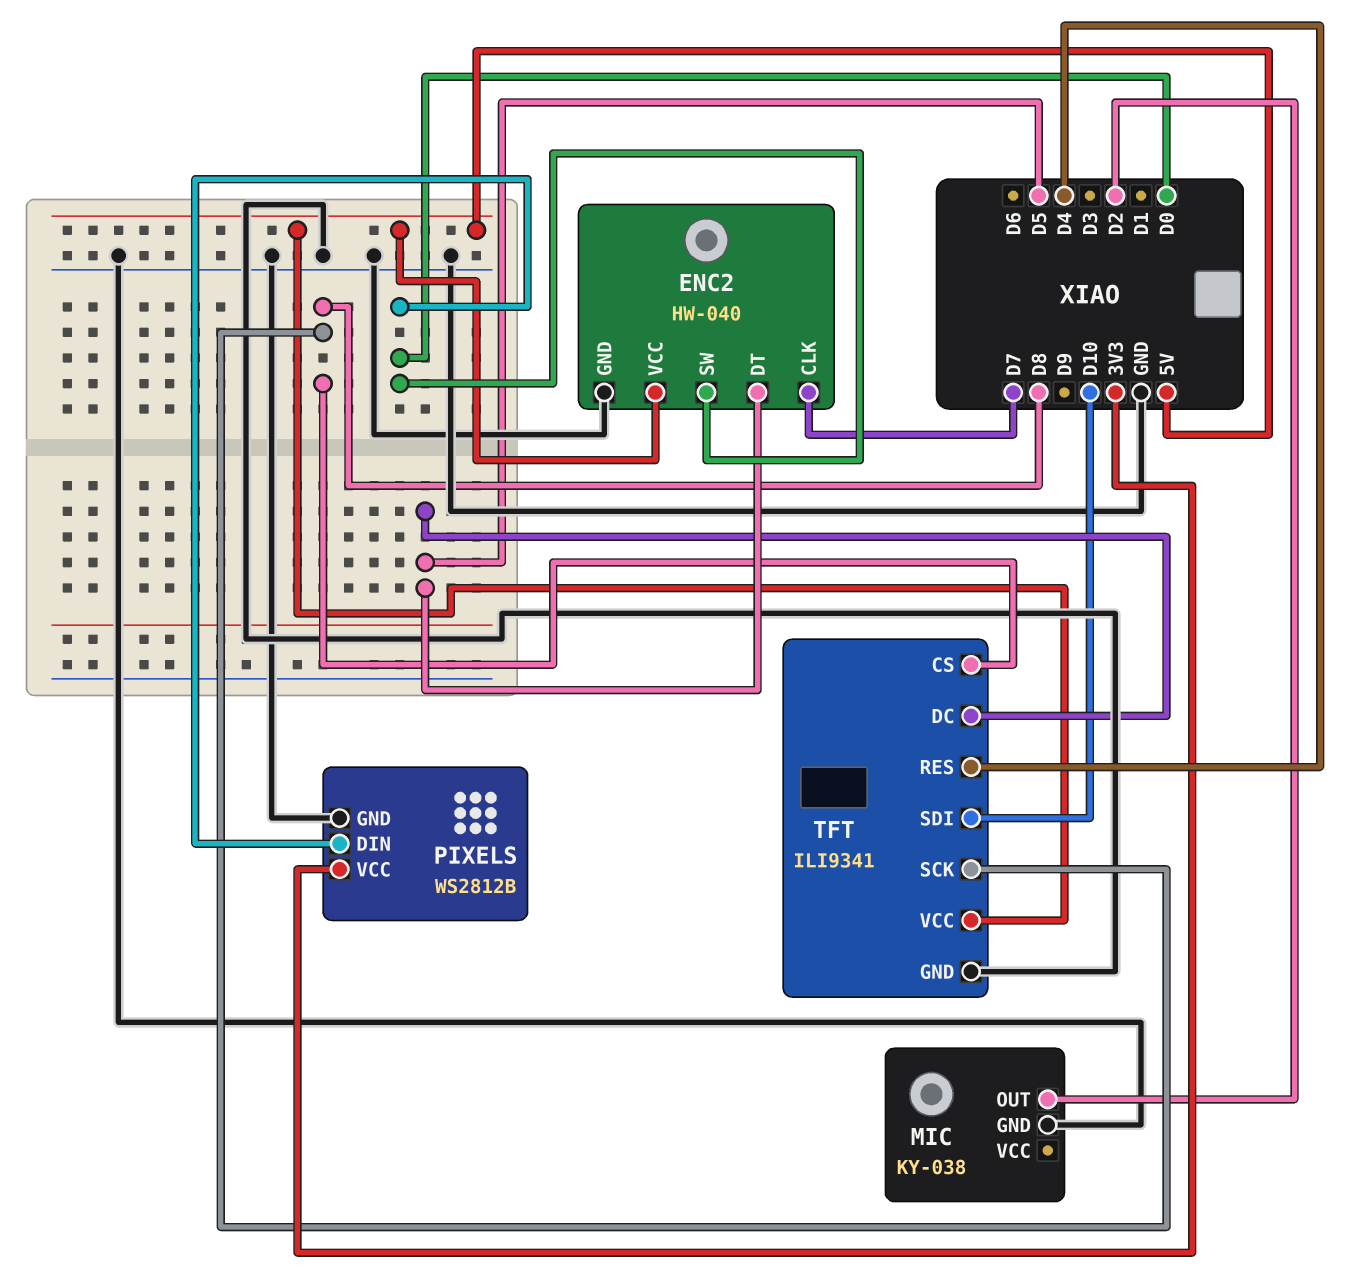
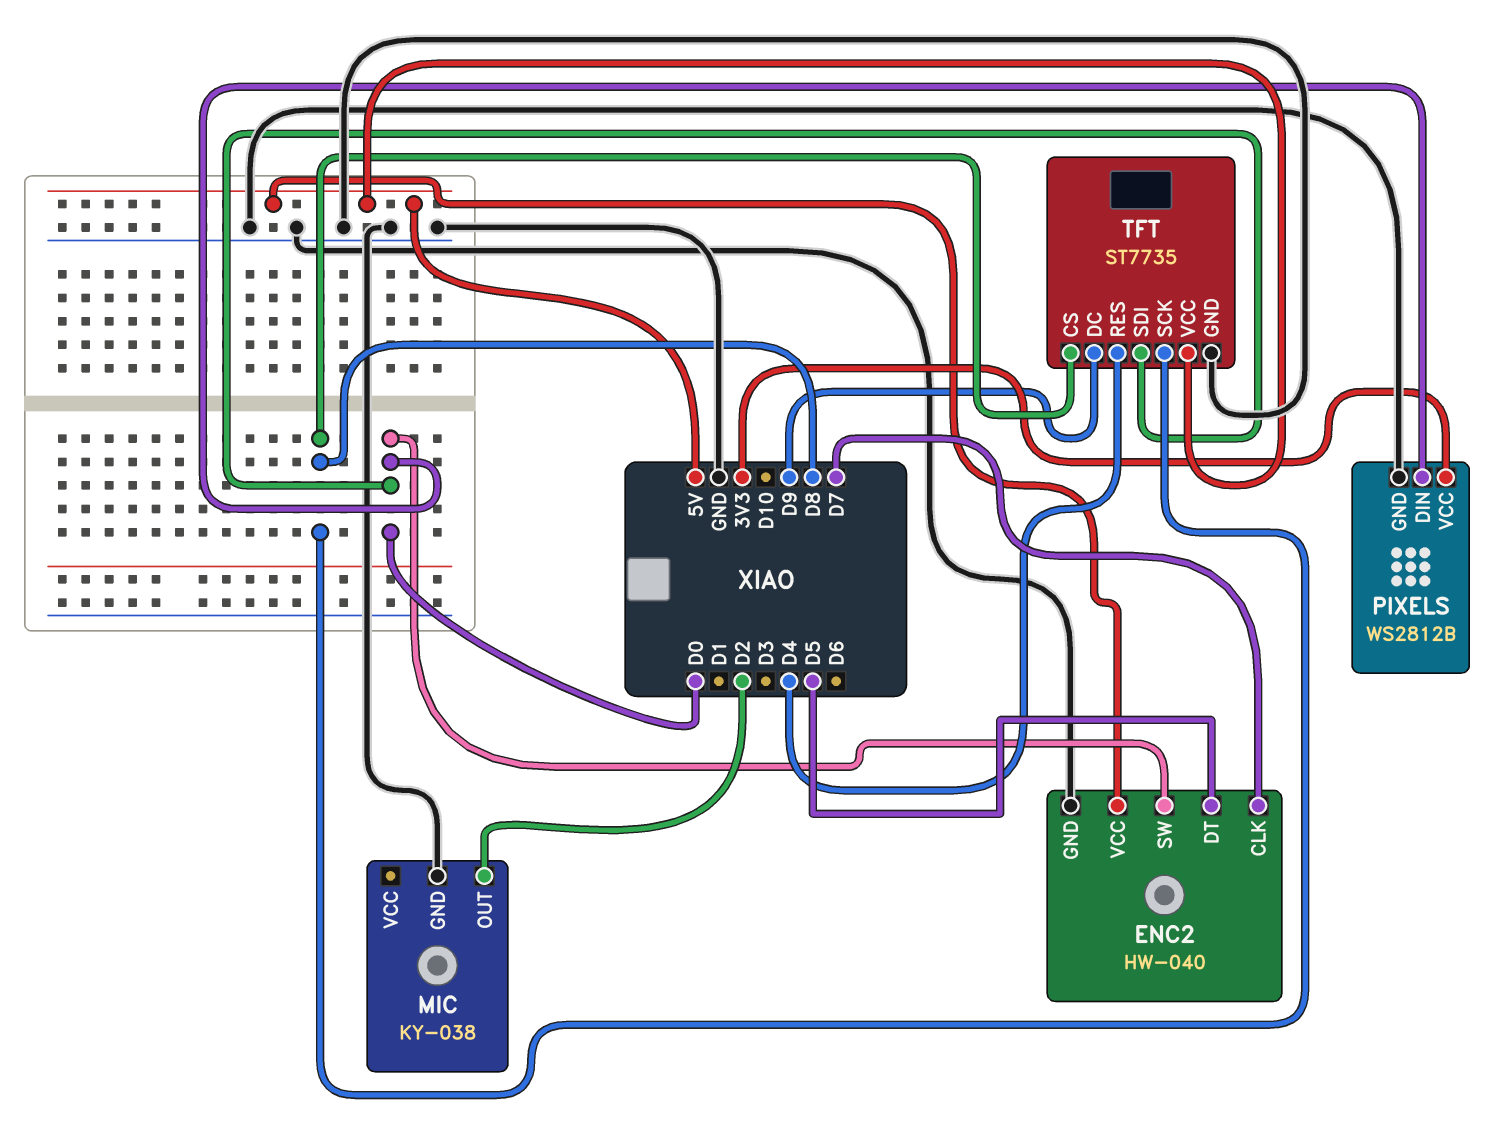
TFT: ILI9341 -> ST7735
TFT pin DC: D5 -> D9
TFT pin SDI: D10 -> D0

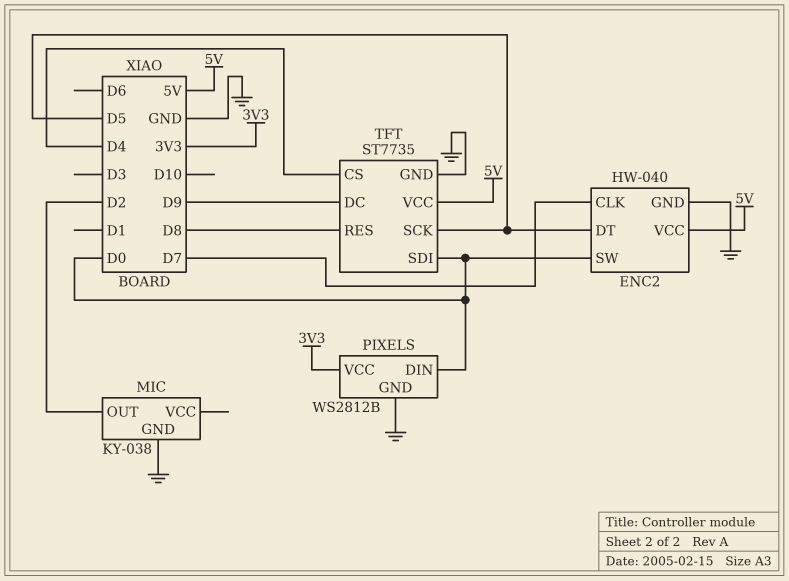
TFT pin CS: D8 -> D4
TFT pin RES: D4 -> D8
TFT pin SCK: D8 -> D5

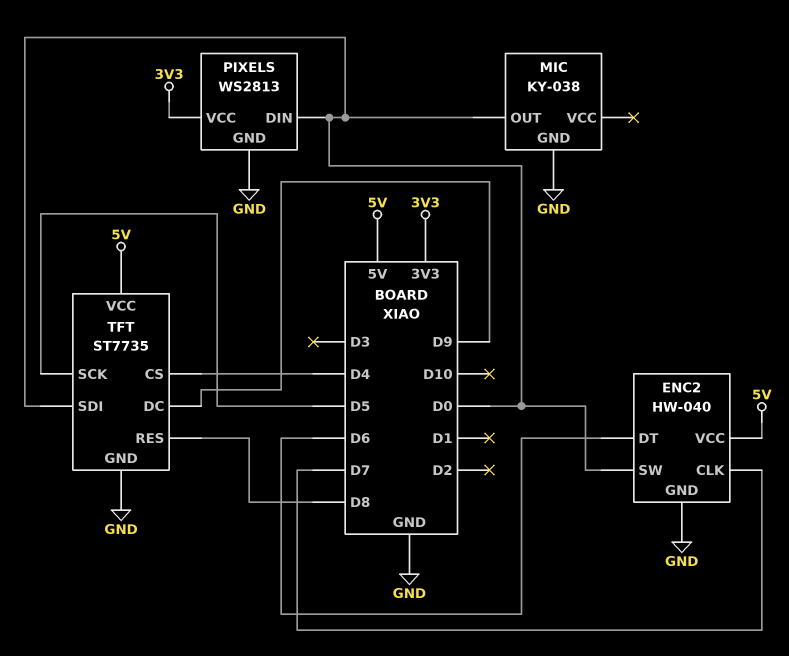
ENC2 pin DT: D5 -> D6
MIC pin OUT: D2 -> D0
PIXELS: WS2812B -> WS2813

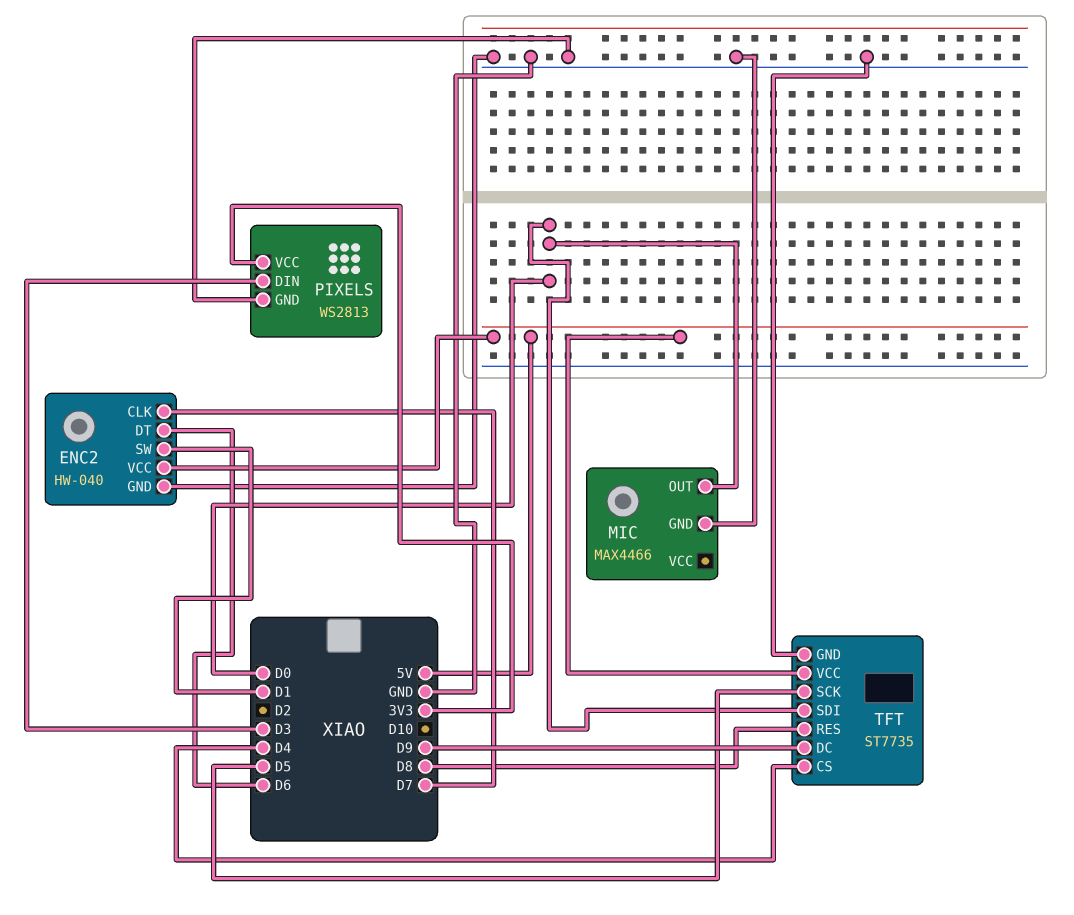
ENC2 pin SW: D0 -> D1
MIC: KY-038 -> MAX4466
PIXELS pin DIN: D0 -> D3

